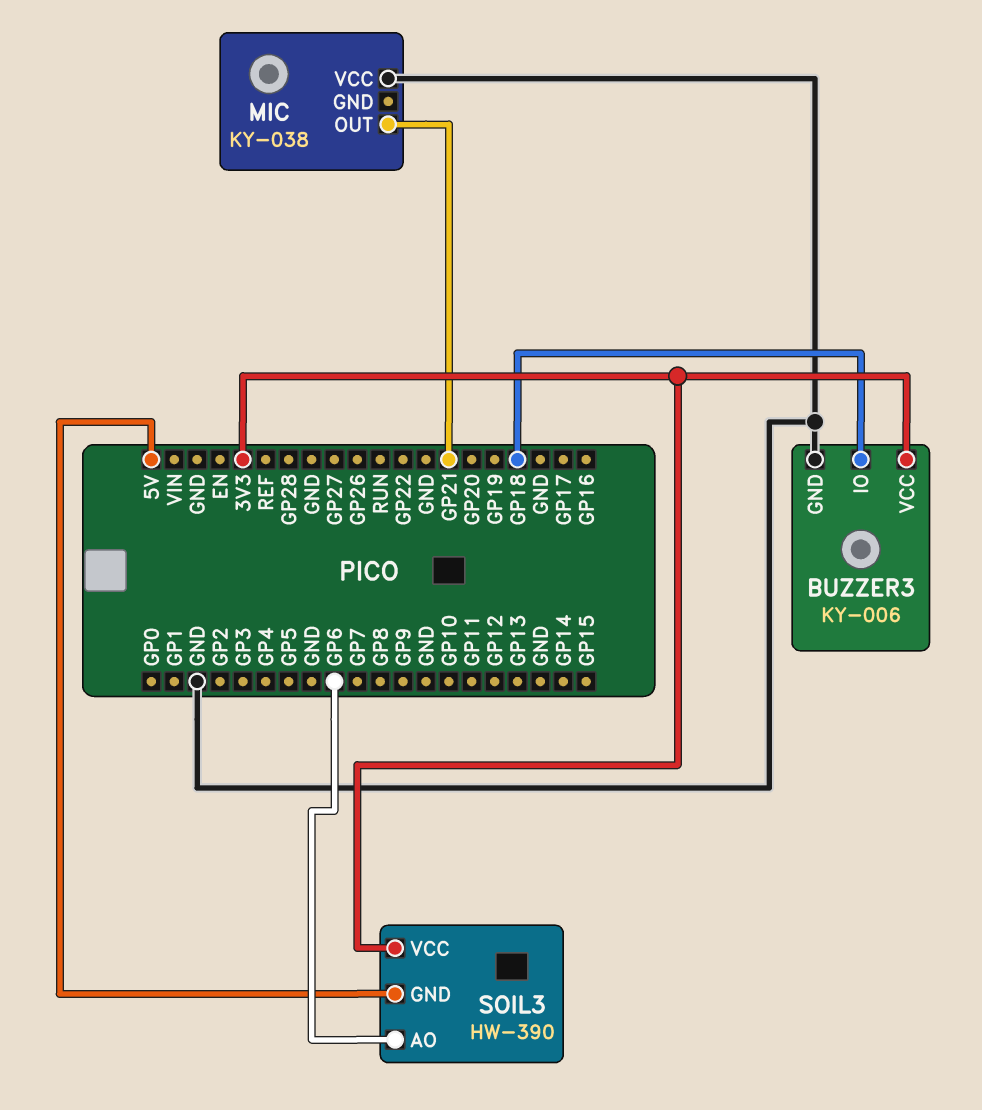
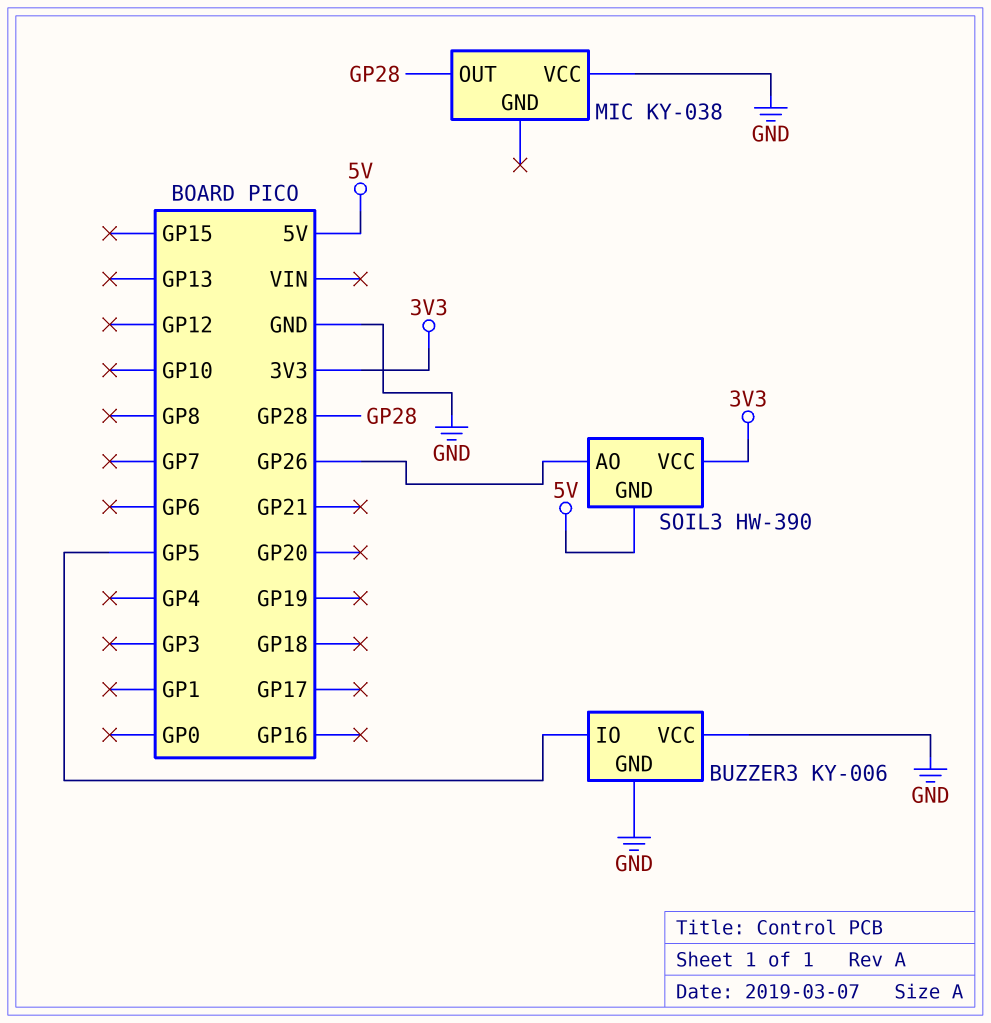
BUZZER3 pin IO: GP18 -> GP5
BUZZER3 pin VCC: 3V3 -> GND
MIC pin OUT: GP21 -> GP28
SOIL3 pin AO: GP6 -> GP26

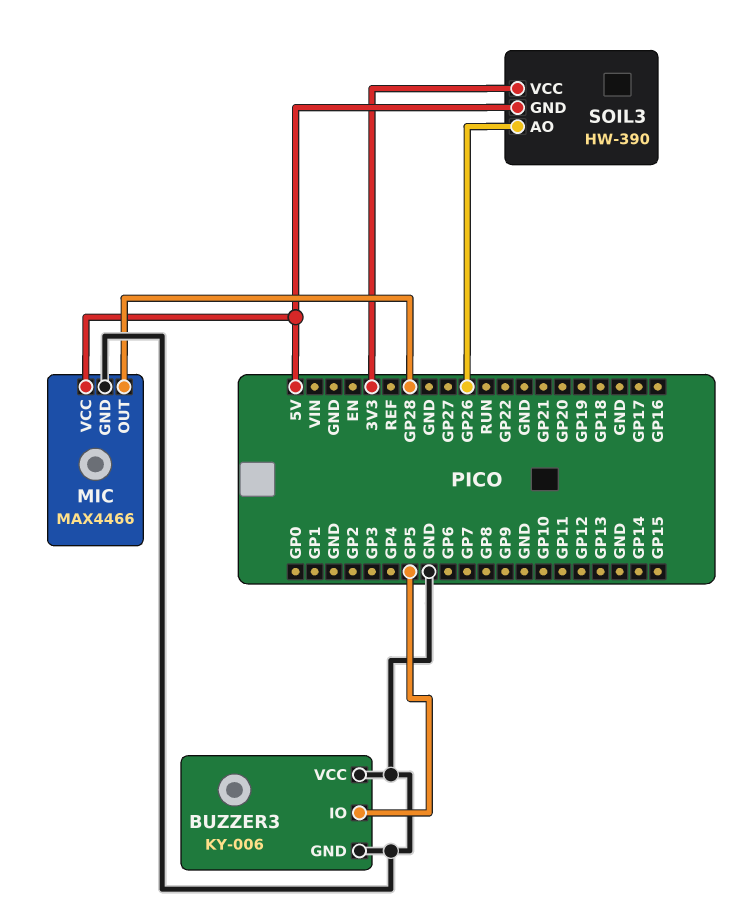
MIC: KY-038 -> MAX4466
MIC pin GND: none -> GND
MIC pin VCC: GND -> 5V

